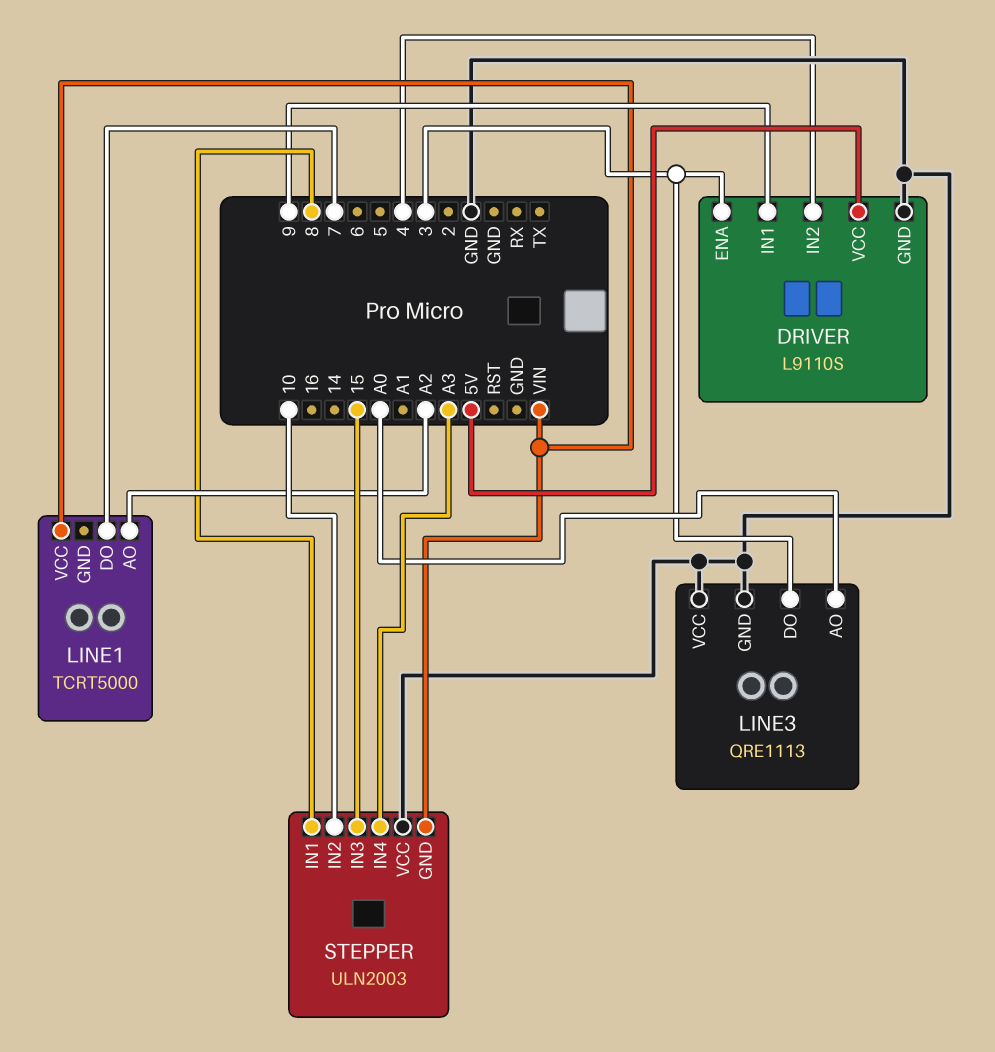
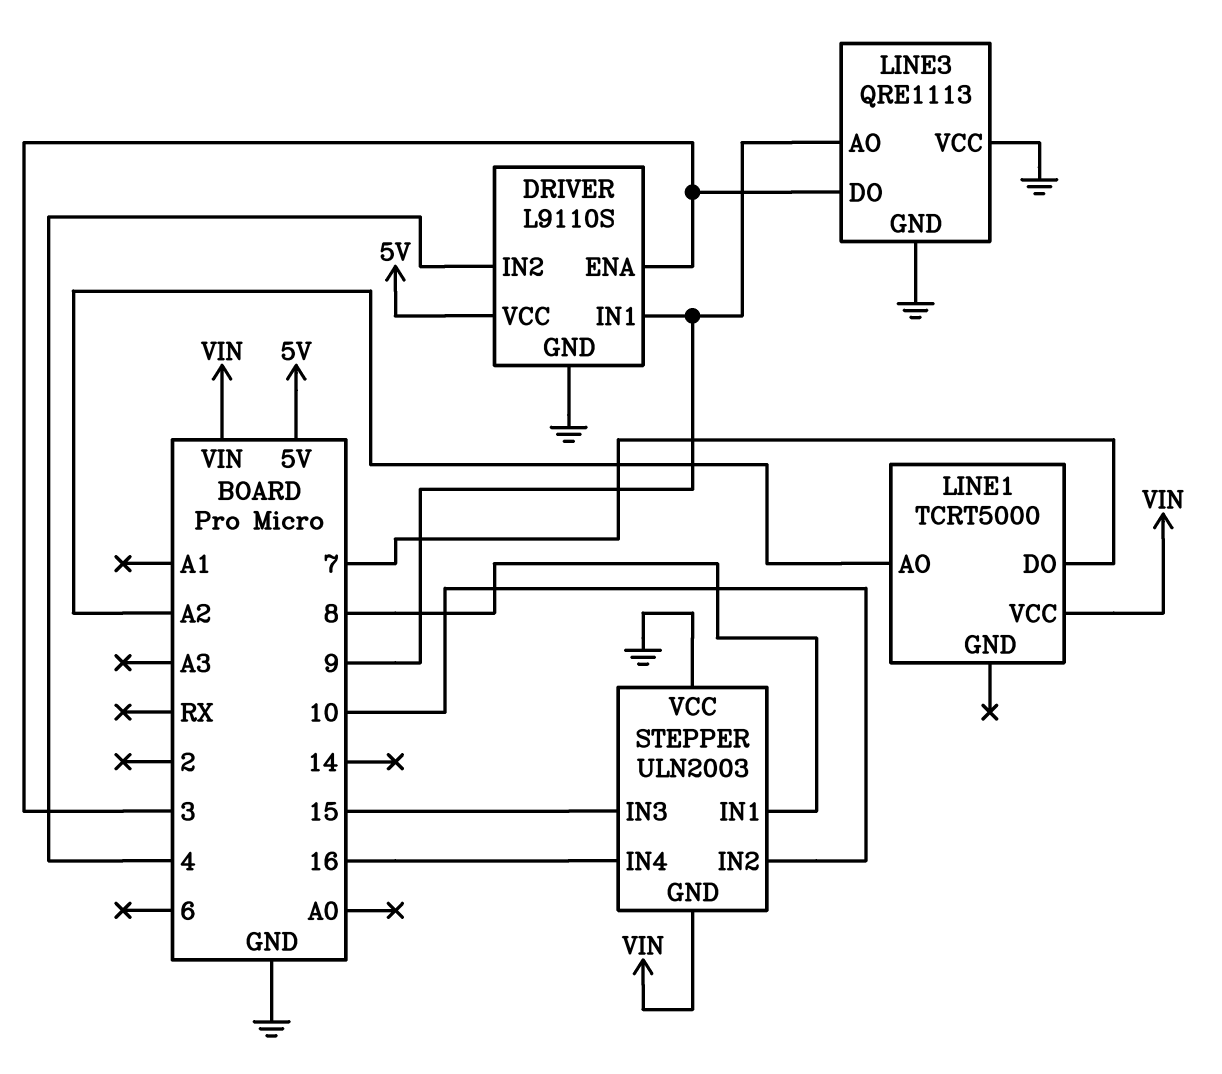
LINE3 pin AO: A0 -> 9
STEPPER pin IN4: A3 -> 16

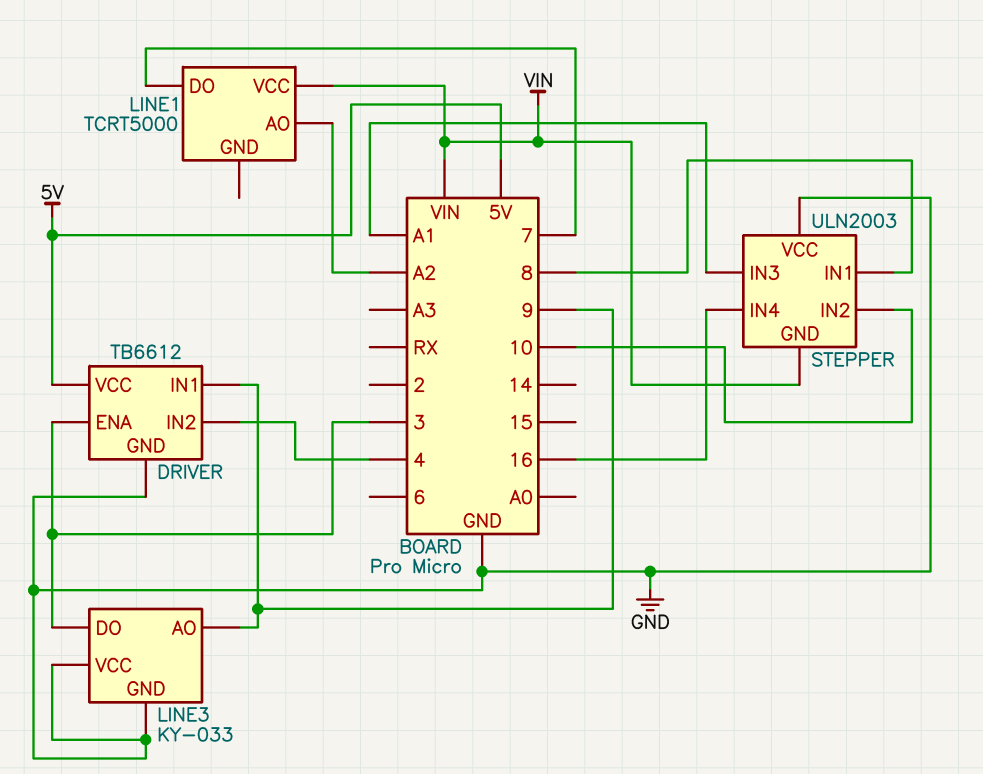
DRIVER: L9110S -> TB6612
LINE3: QRE1113 -> KY-033
STEPPER pin IN3: 15 -> A1

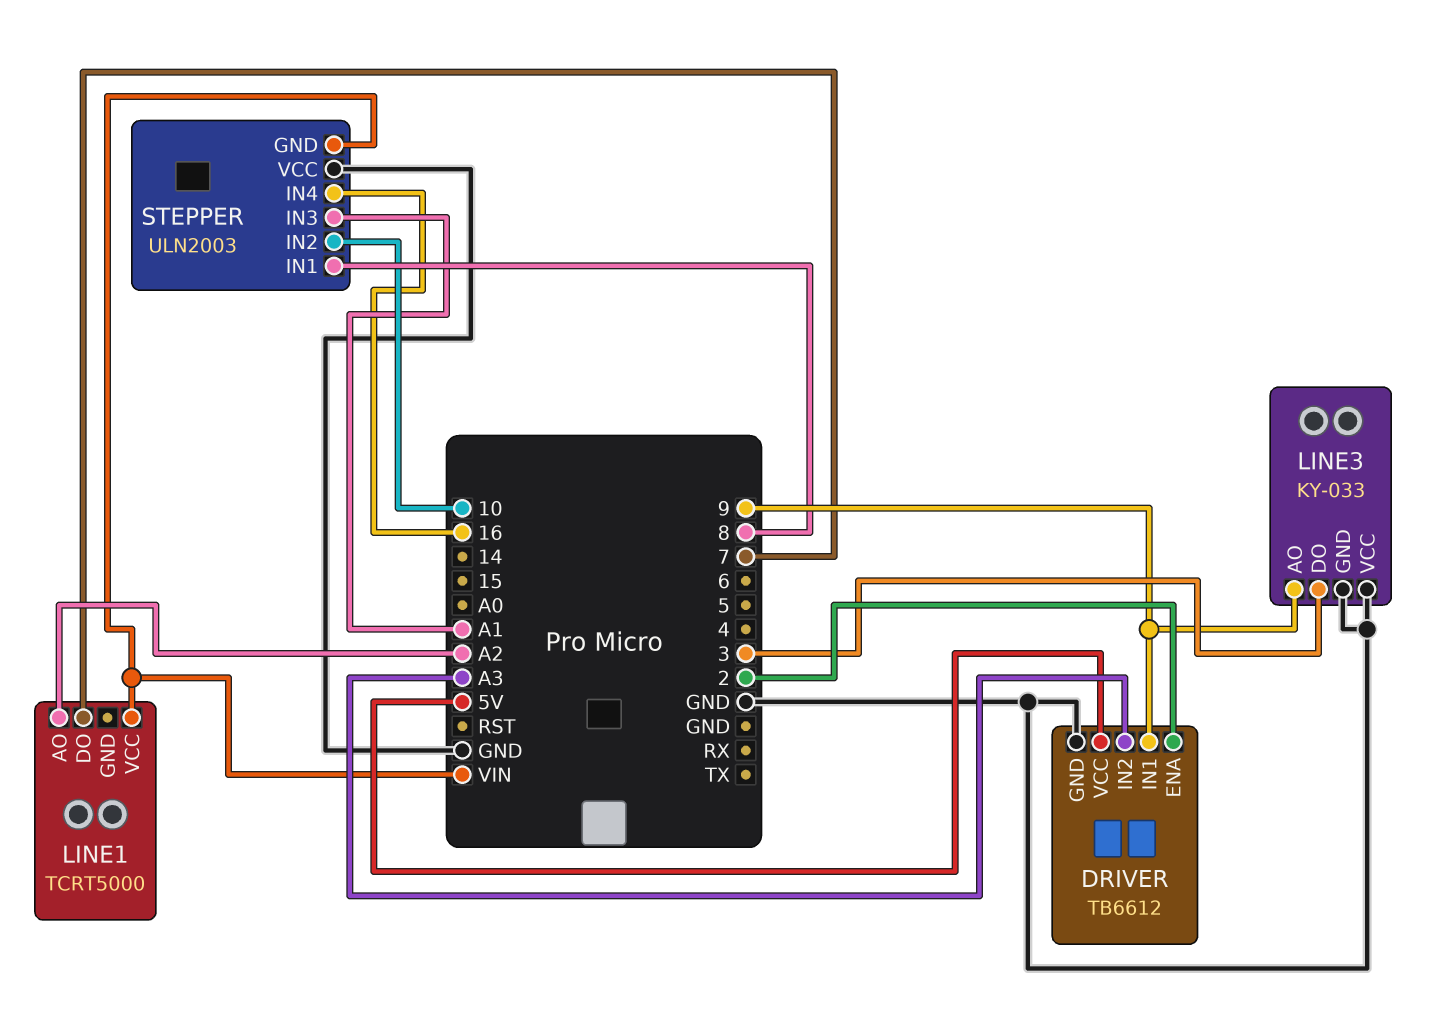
DRIVER pin ENA: 3 -> 2
DRIVER pin IN2: 4 -> A3

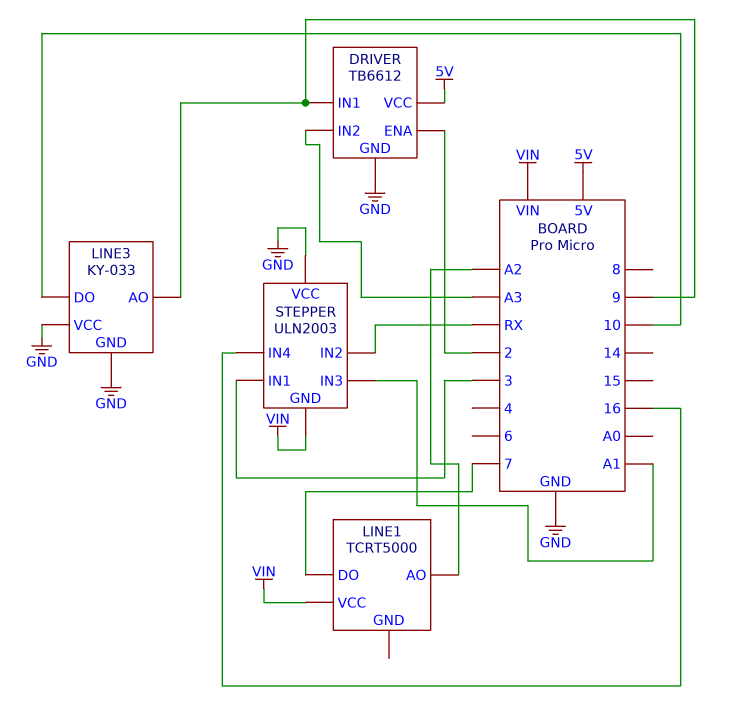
LINE3 pin DO: 3 -> 10
STEPPER pin IN1: 8 -> 3
STEPPER pin IN2: 10 -> RX

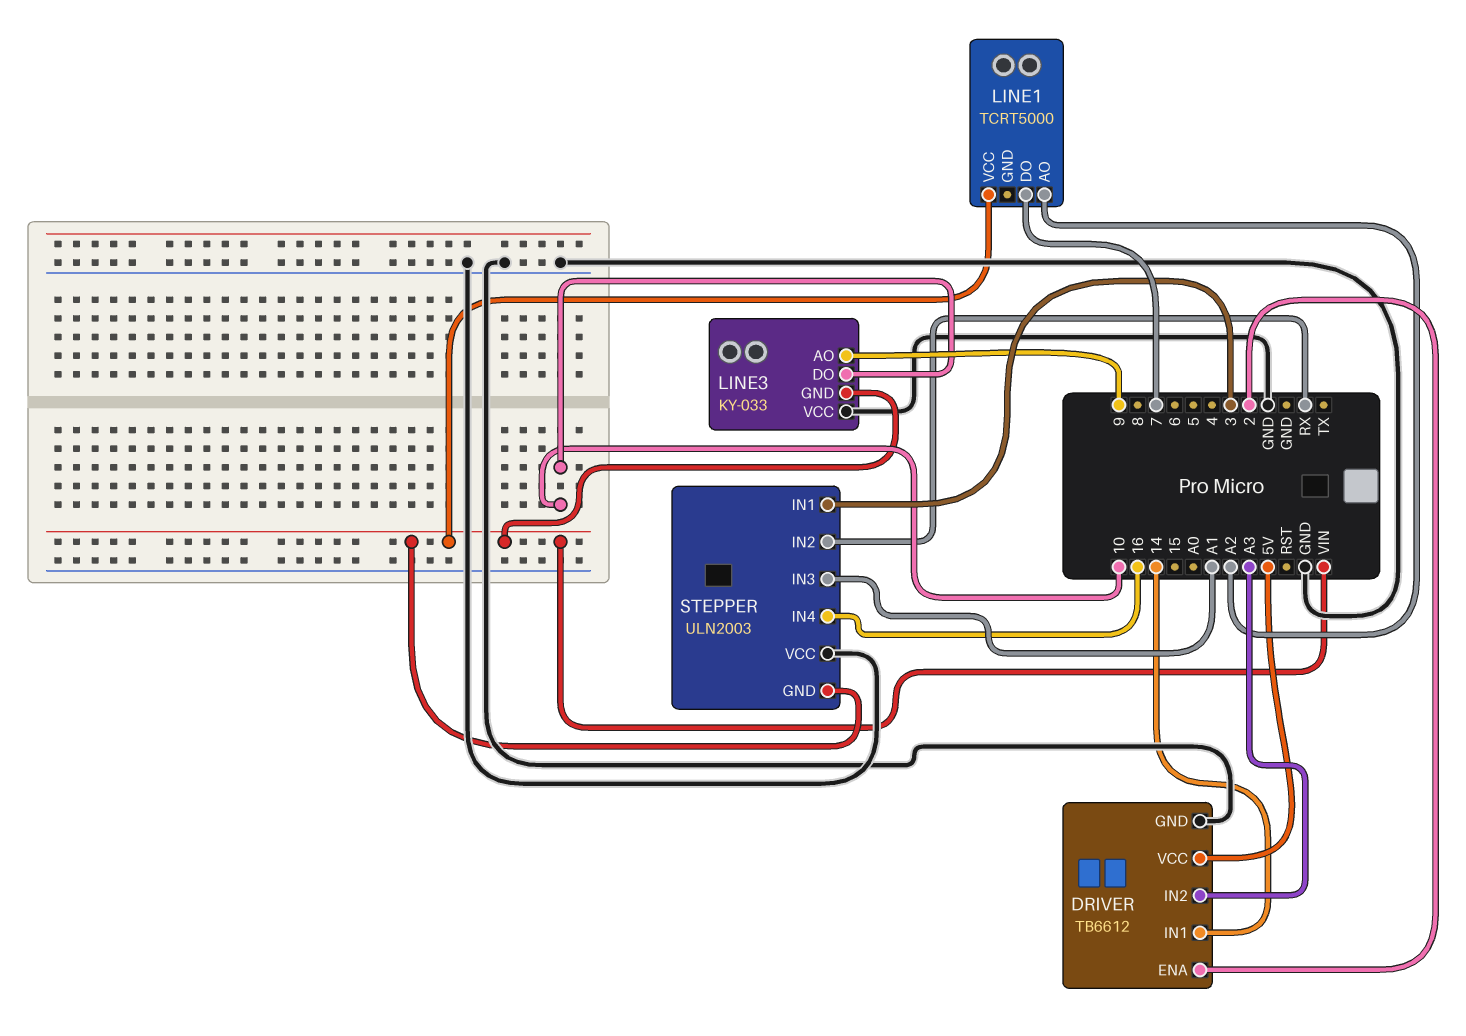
DRIVER pin IN1: 9 -> 14
LINE3 pin GND: GND -> VIN

